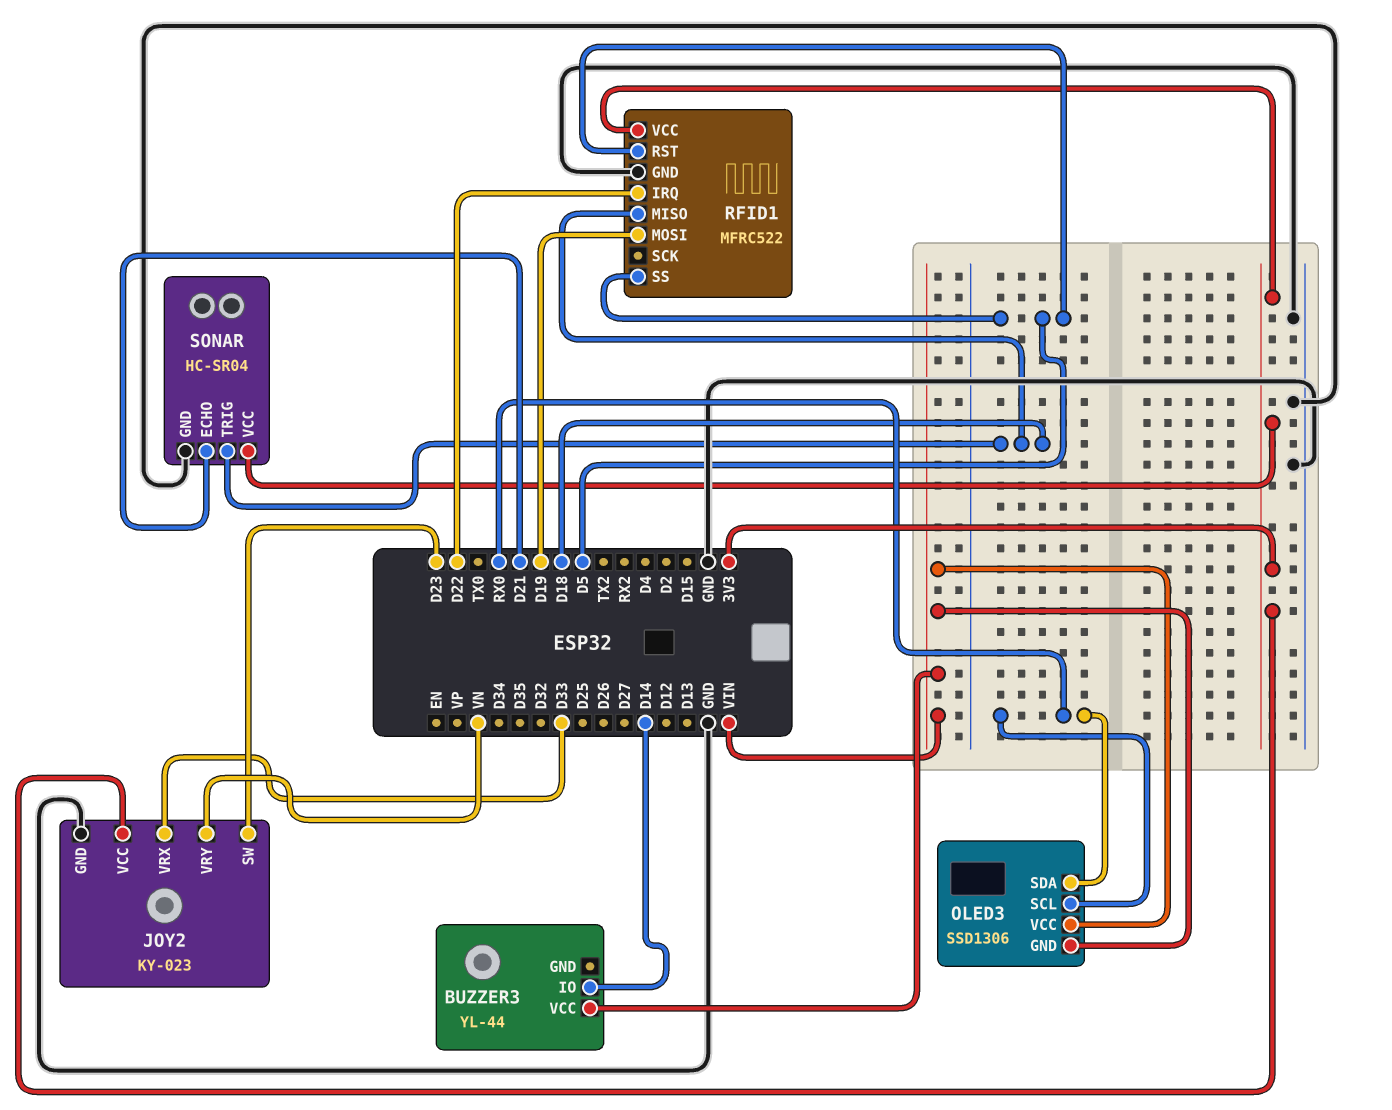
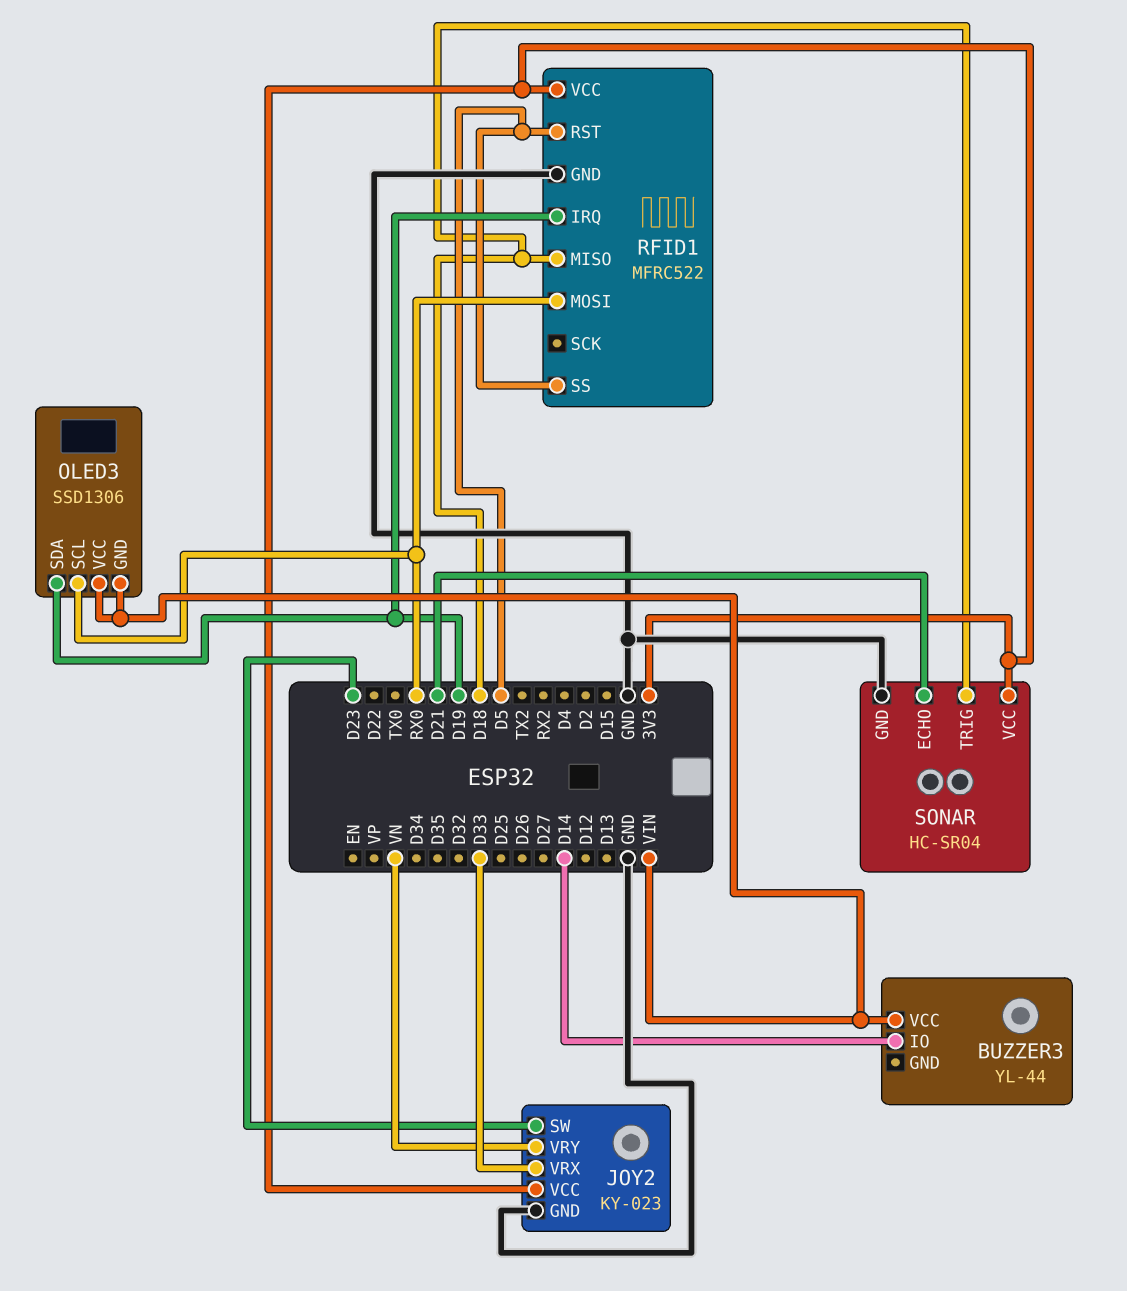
OLED3 pin SDA: RX0 -> D19
RFID1 pin IRQ: D22 -> D19
RFID1 pin MOSI: D19 -> RX0

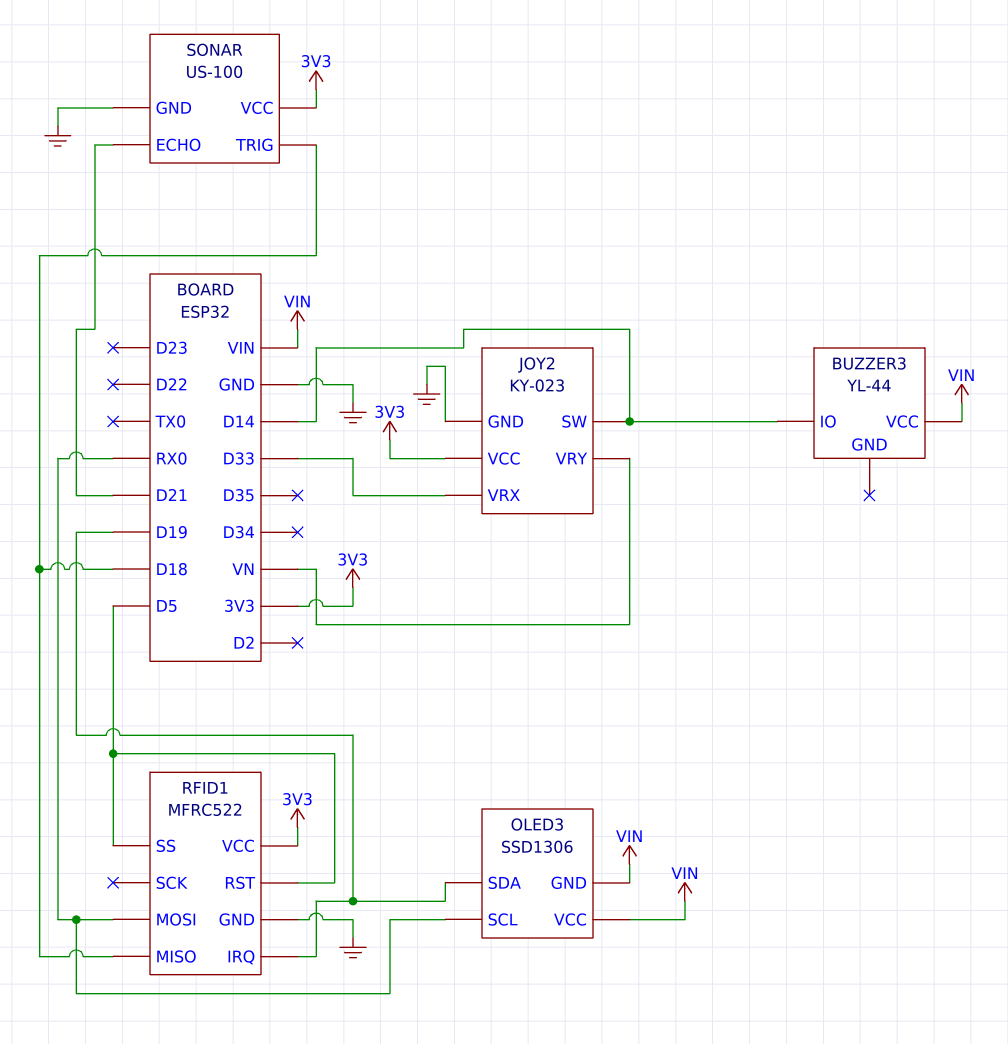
JOY2 pin SW: D23 -> D14
SONAR: HC-SR04 -> US-100

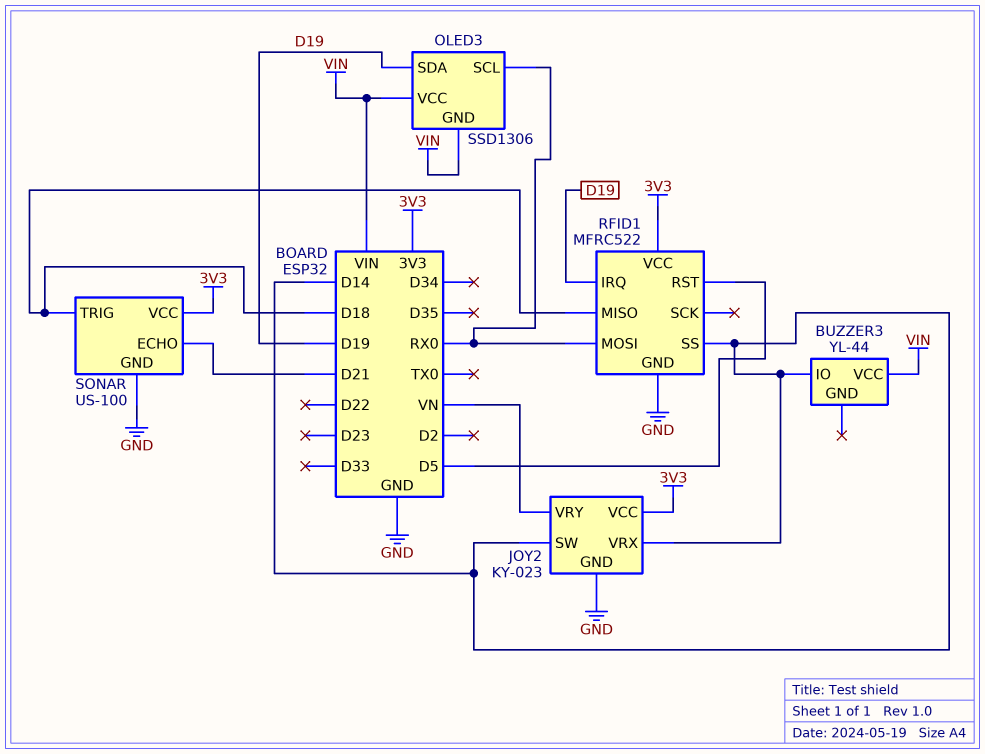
JOY2 pin VRX: D33 -> D14
RFID1 pin SS: D5 -> D14

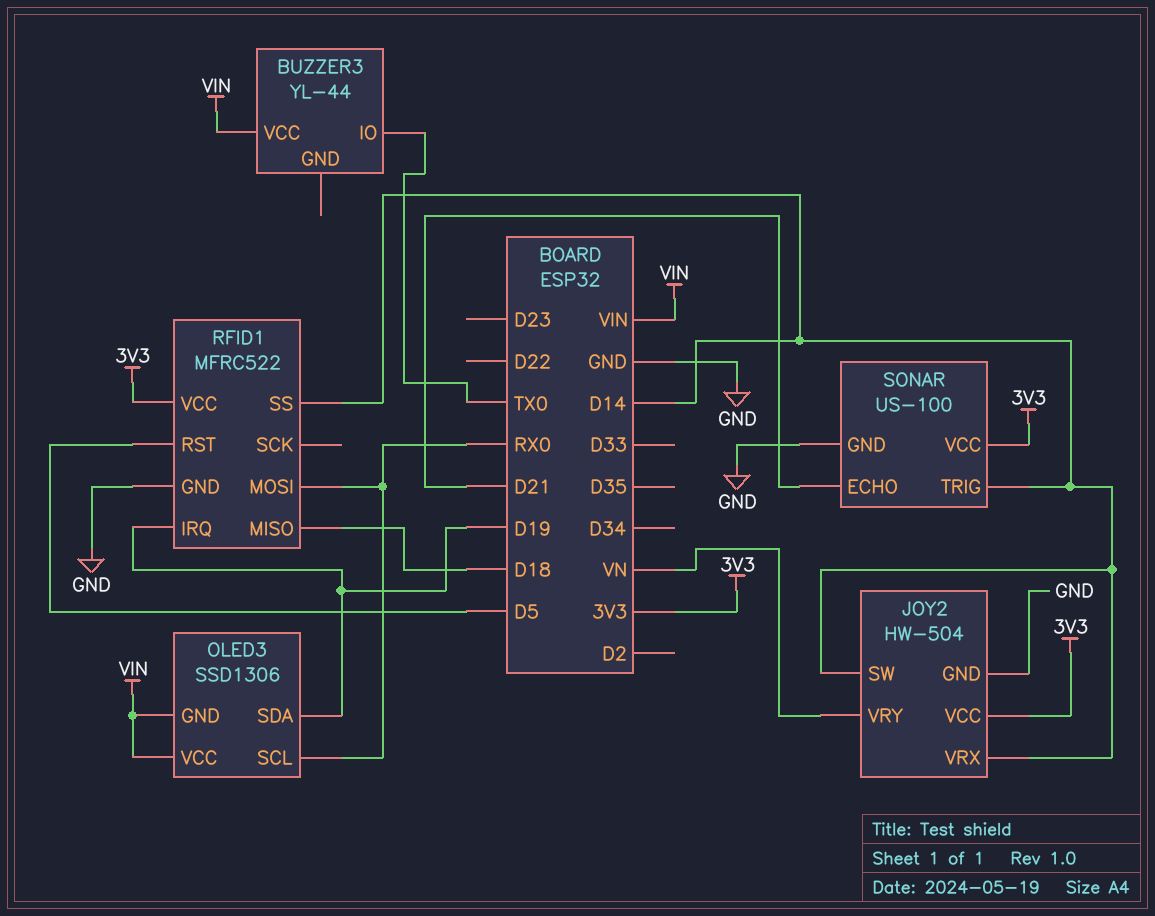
BUZZER3 pin IO: D14 -> TX0
JOY2: KY-023 -> HW-504
SONAR pin TRIG: D18 -> D14

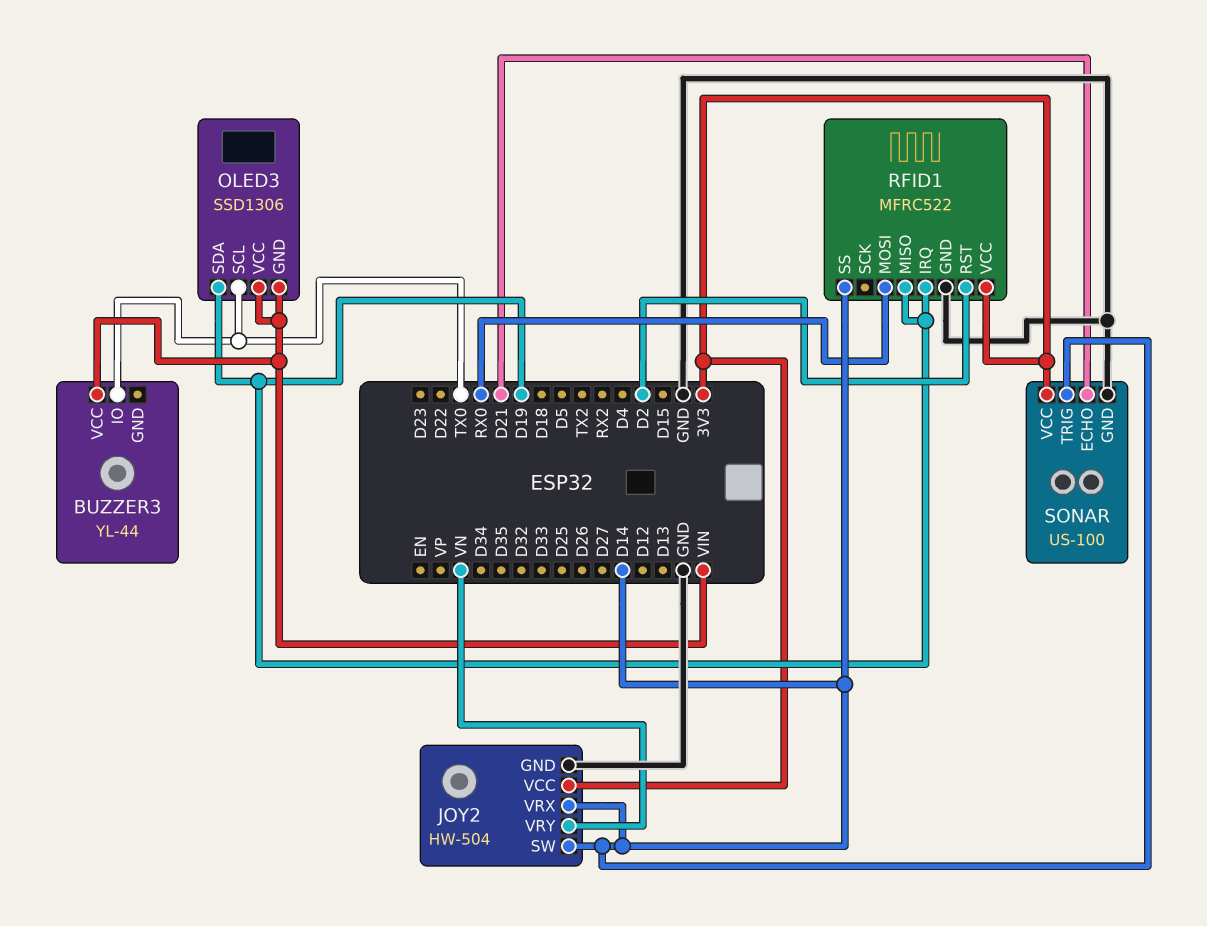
OLED3 pin SCL: RX0 -> TX0
RFID1 pin MISO: D18 -> D19
RFID1 pin RST: D5 -> D2

